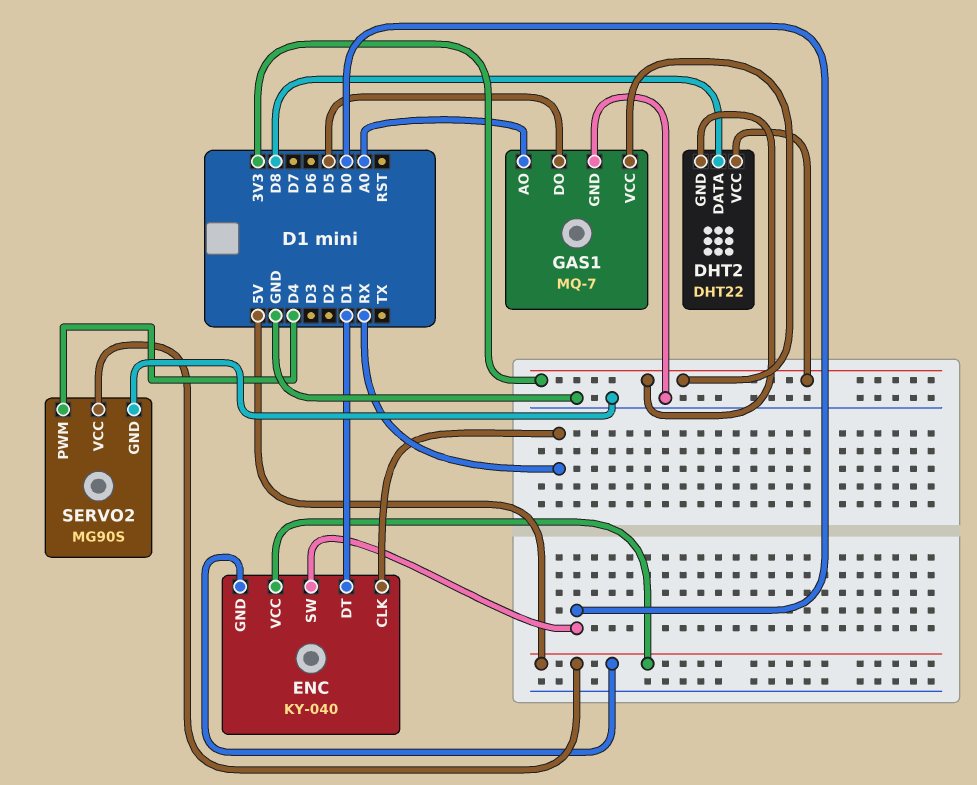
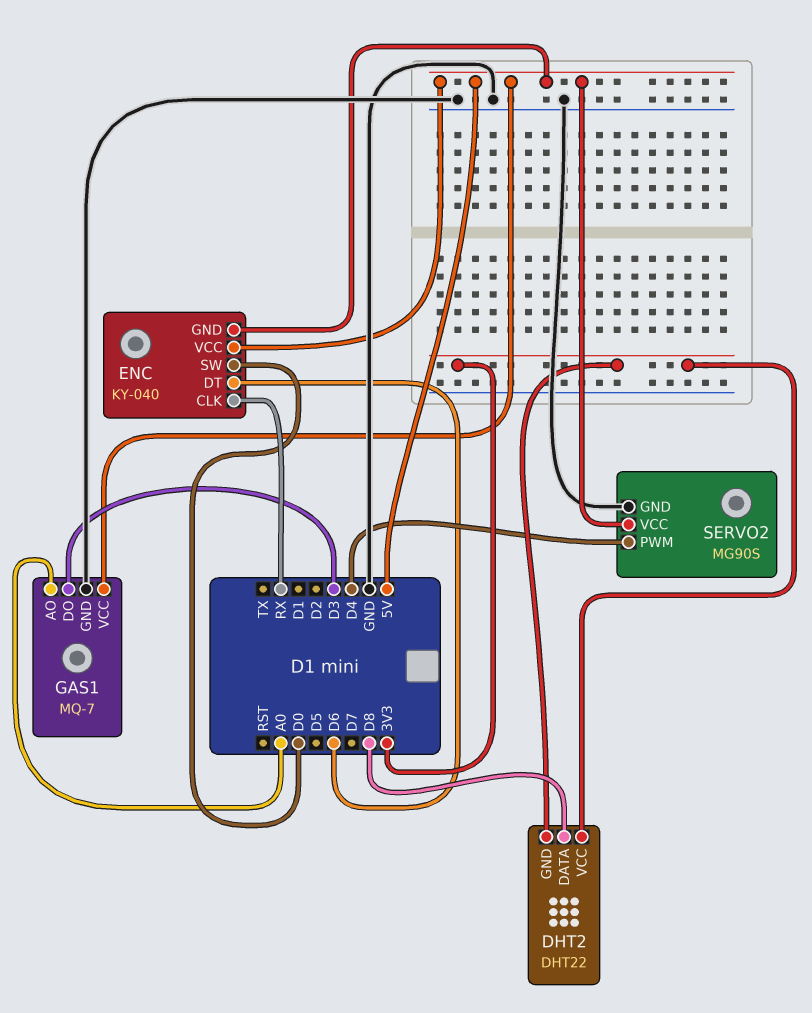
ENC pin DT: D1 -> D6
GAS1 pin DO: D5 -> D3
GAS1 pin VCC: 3V3 -> 5V

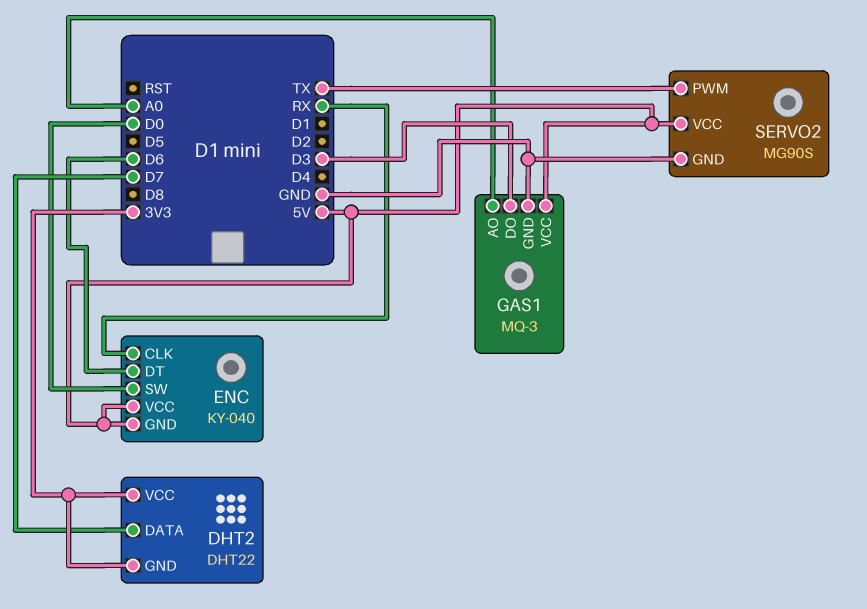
DHT2 pin DATA: D8 -> D7
GAS1: MQ-7 -> MQ-3
SERVO2 pin PWM: D4 -> TX

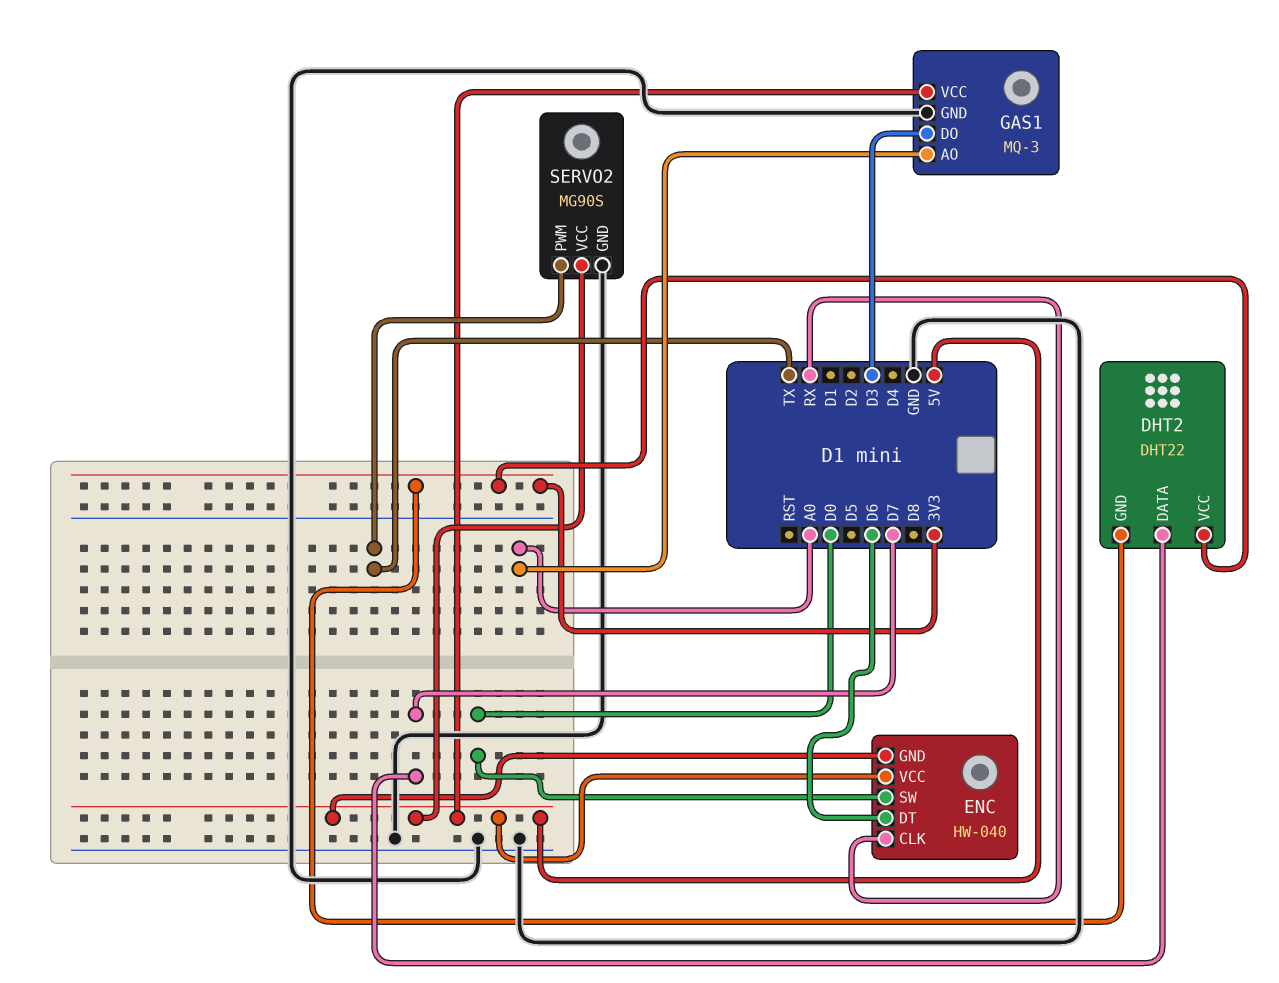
ENC: KY-040 -> HW-040

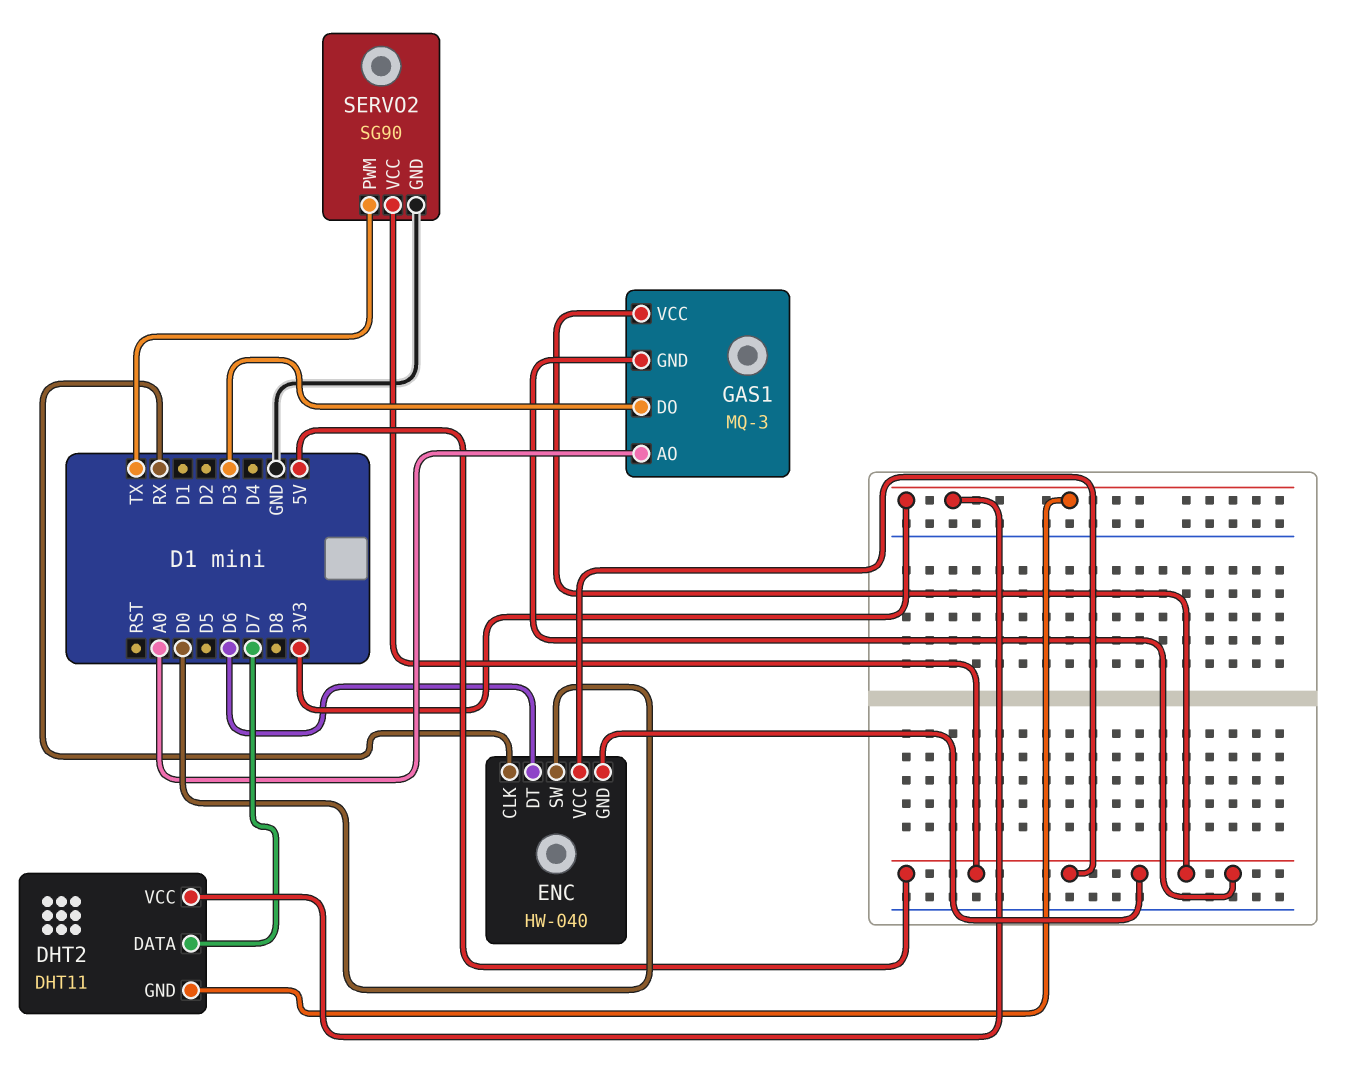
DHT2: DHT22 -> DHT11
GAS1 pin GND: GND -> 5V
SERVO2: MG90S -> SG90

